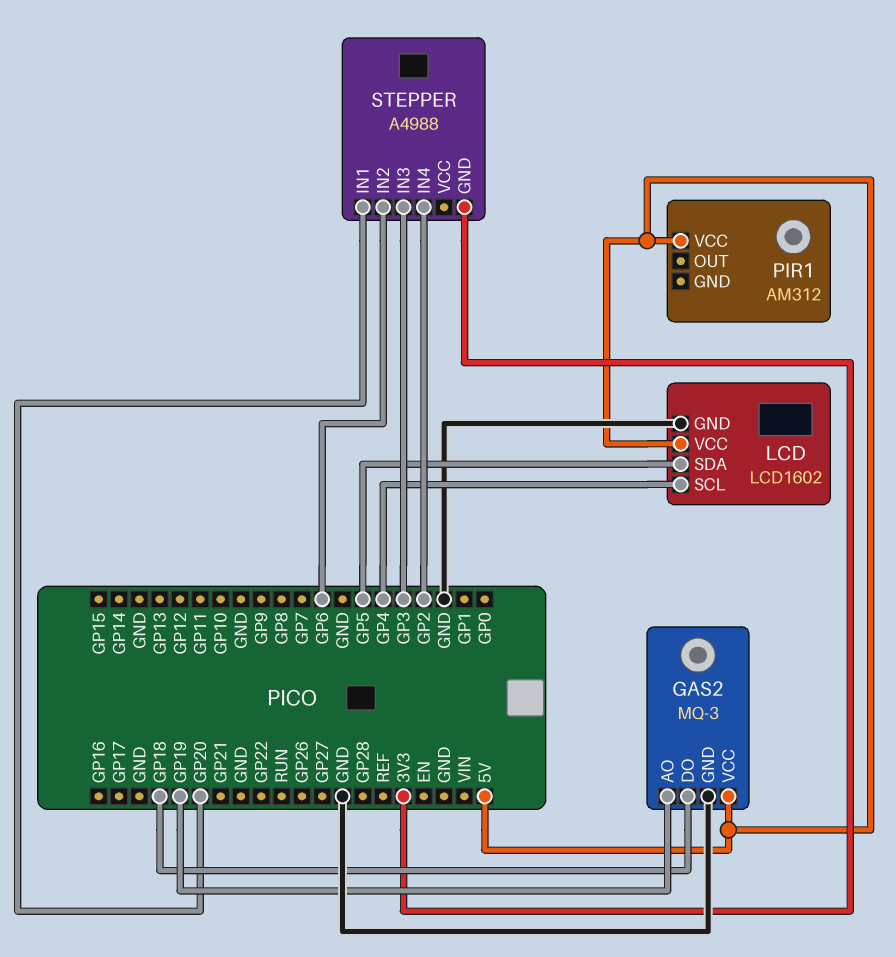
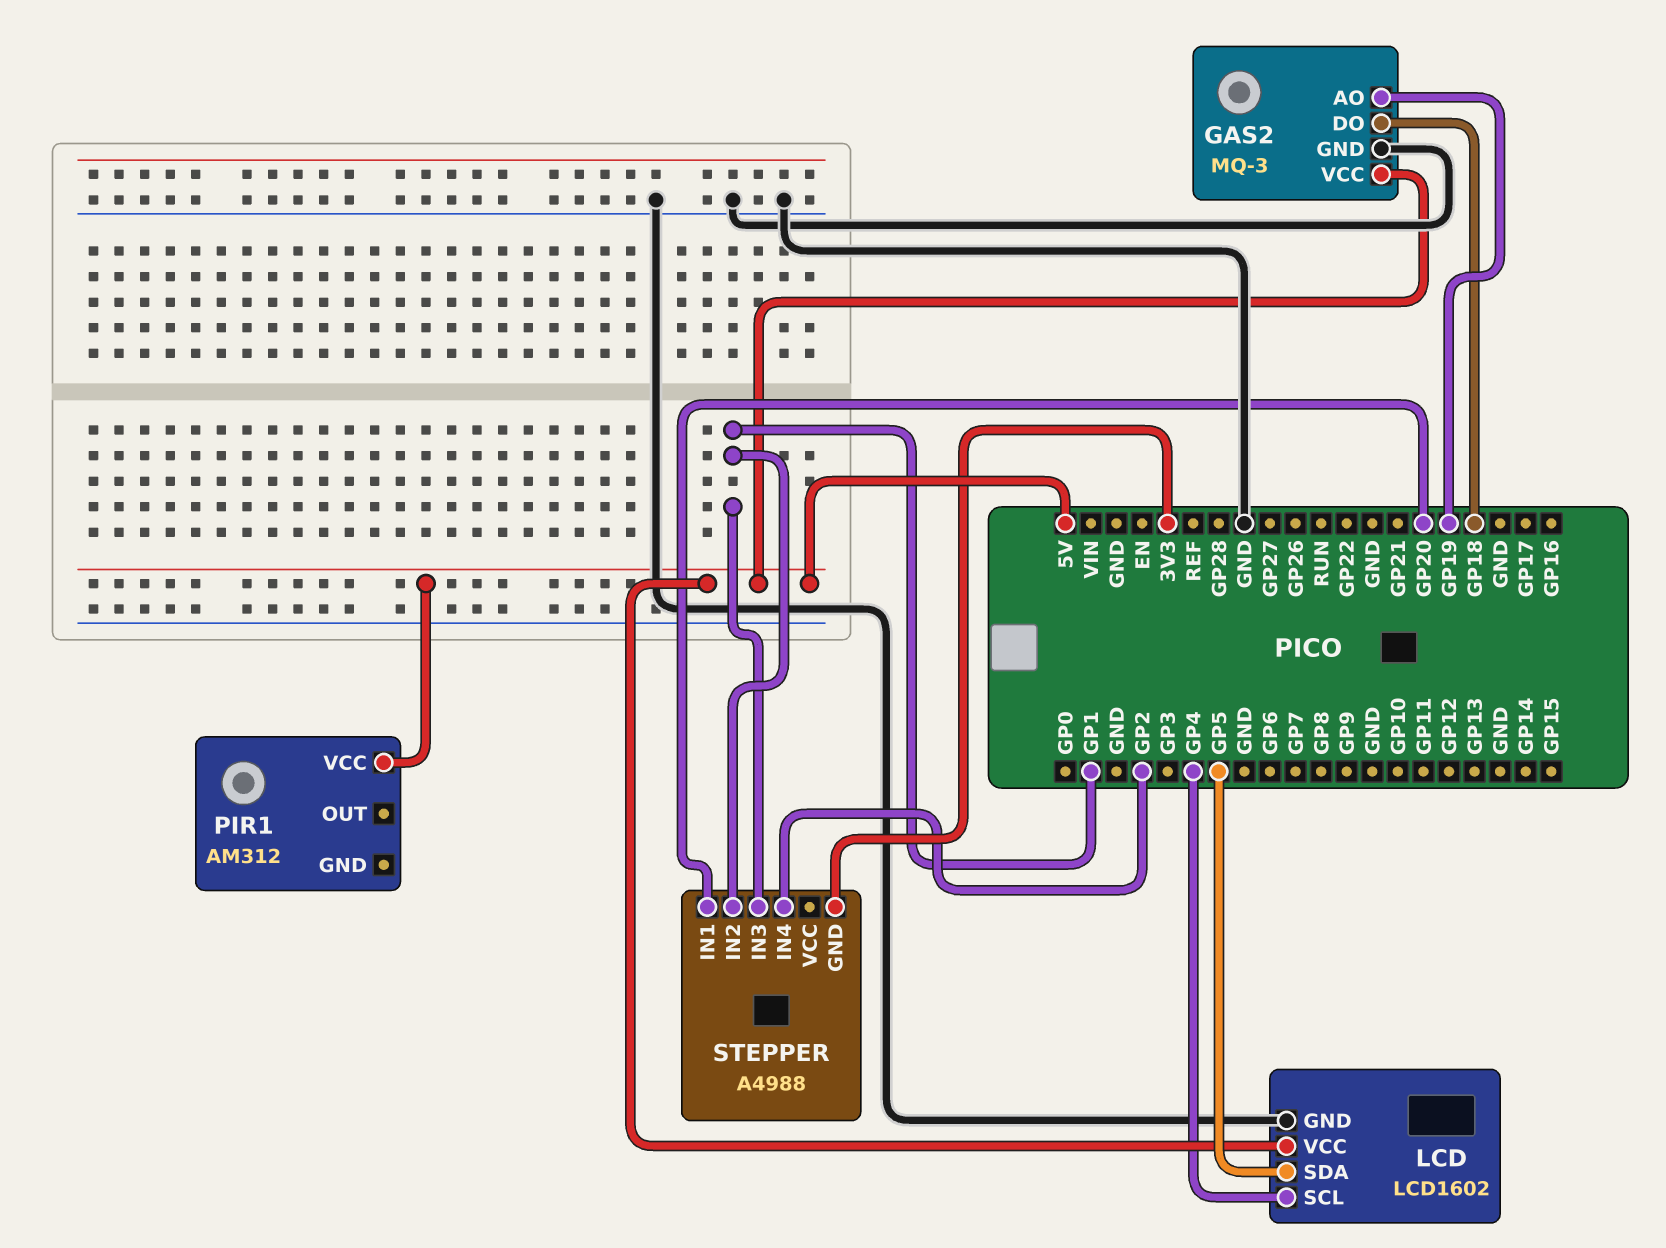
STEPPER pin IN2: GP6 -> GP1
STEPPER pin IN3: GP3 -> GP1

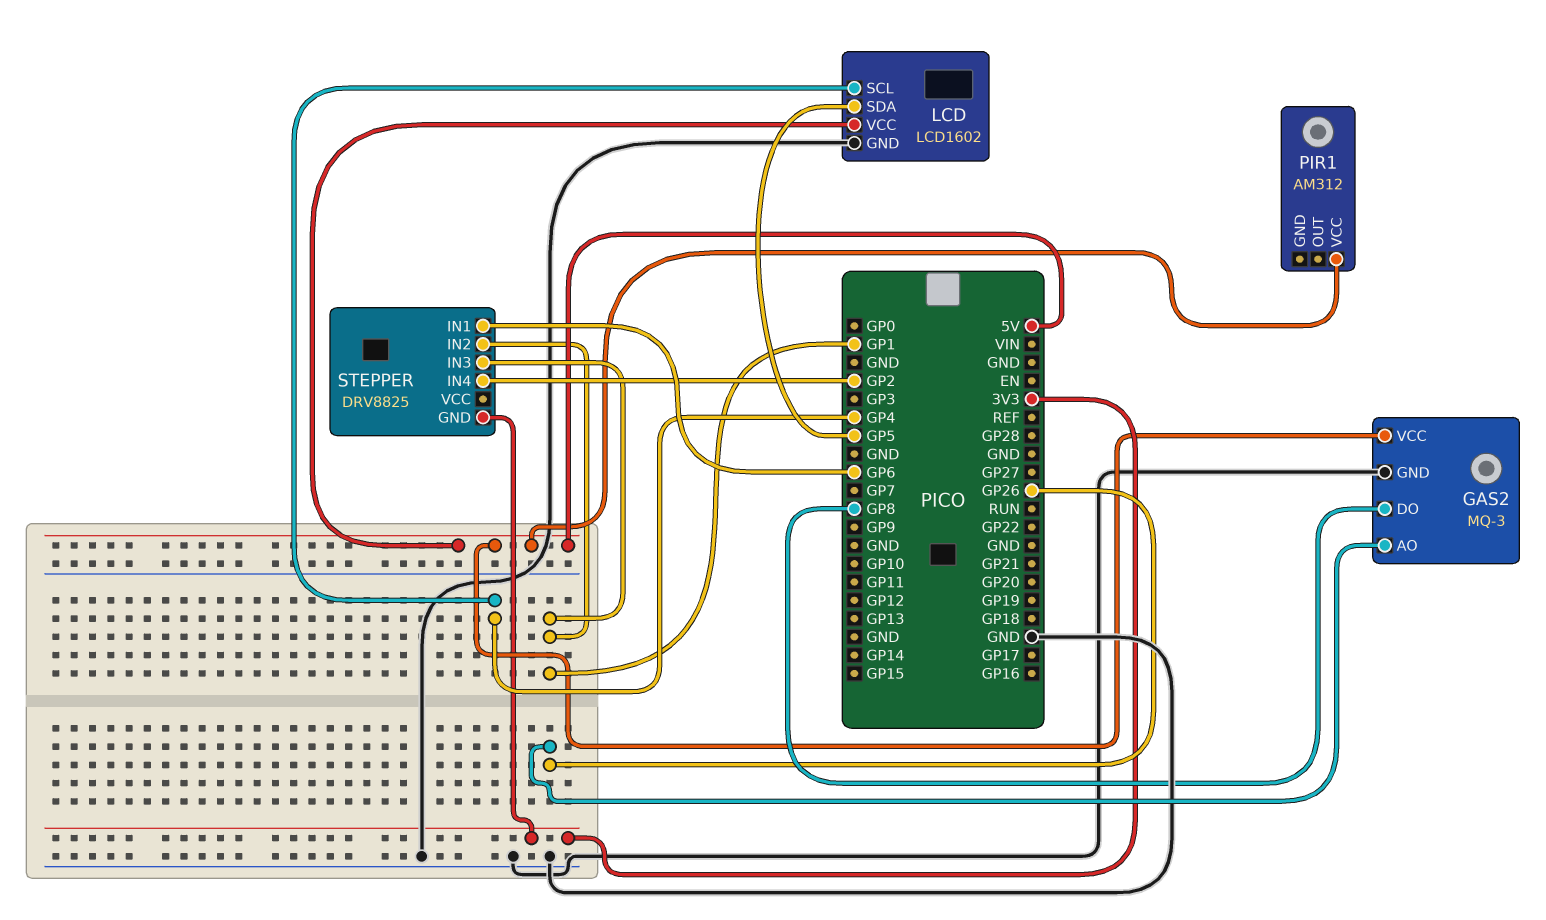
GAS2 pin AO: GP19 -> GP26
GAS2 pin DO: GP18 -> GP8
STEPPER: A4988 -> DRV8825
STEPPER pin IN1: GP20 -> GP6

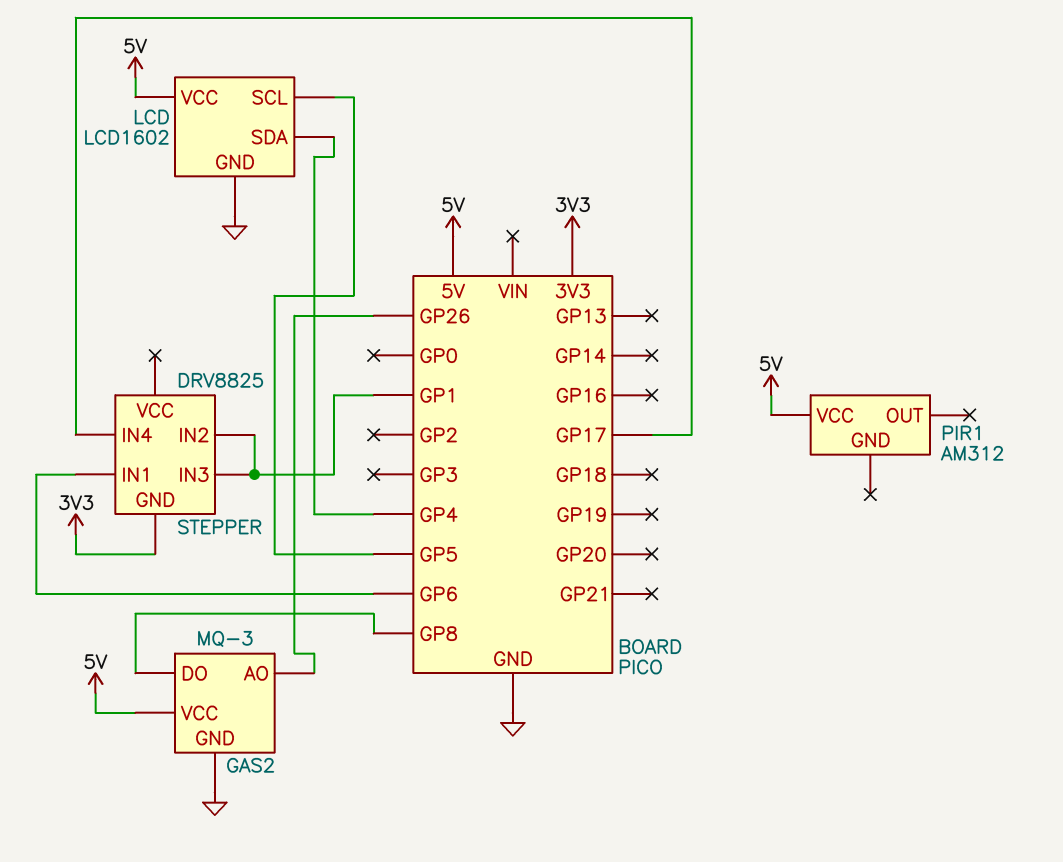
LCD pin SCL: GP4 -> GP5
LCD pin SDA: GP5 -> GP4
STEPPER pin IN4: GP2 -> GP17

